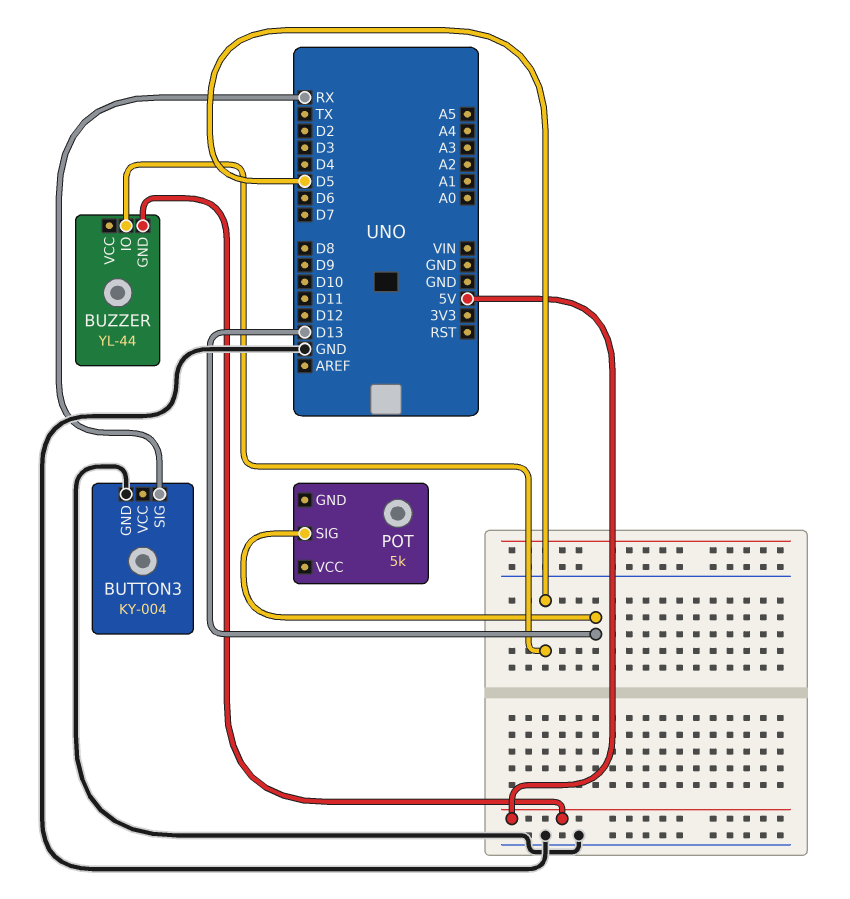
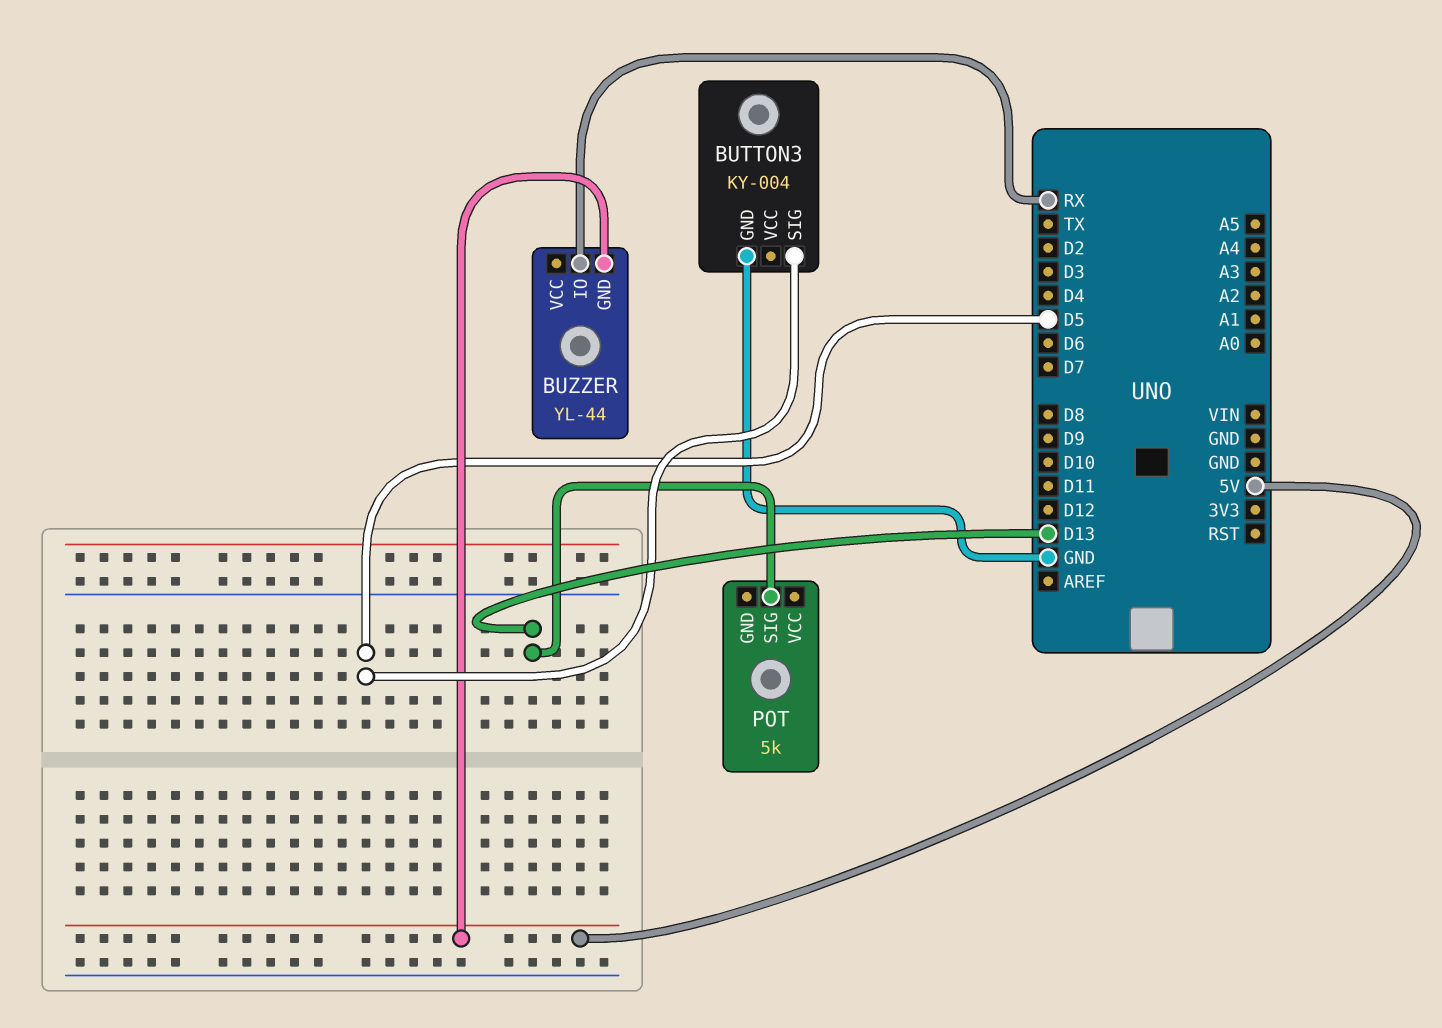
BUTTON3 pin SIG: RX -> D5
BUZZER pin IO: D5 -> RX

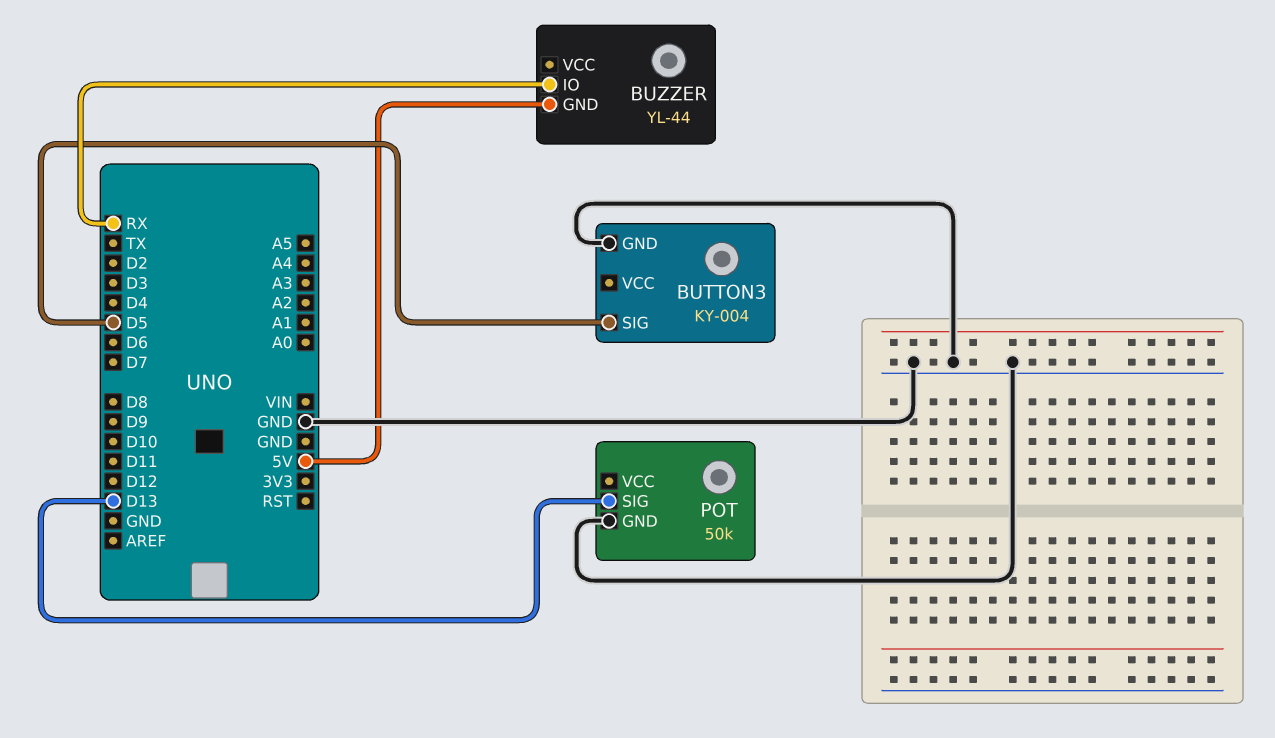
POT: 5k -> 50k
POT pin GND: none -> GND

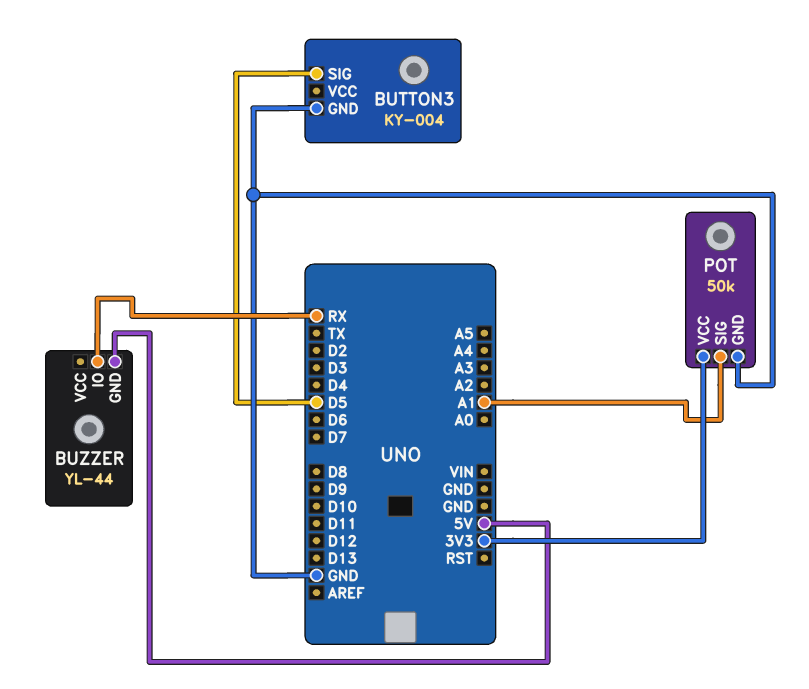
POT pin SIG: D13 -> A1
POT pin VCC: none -> 3V3

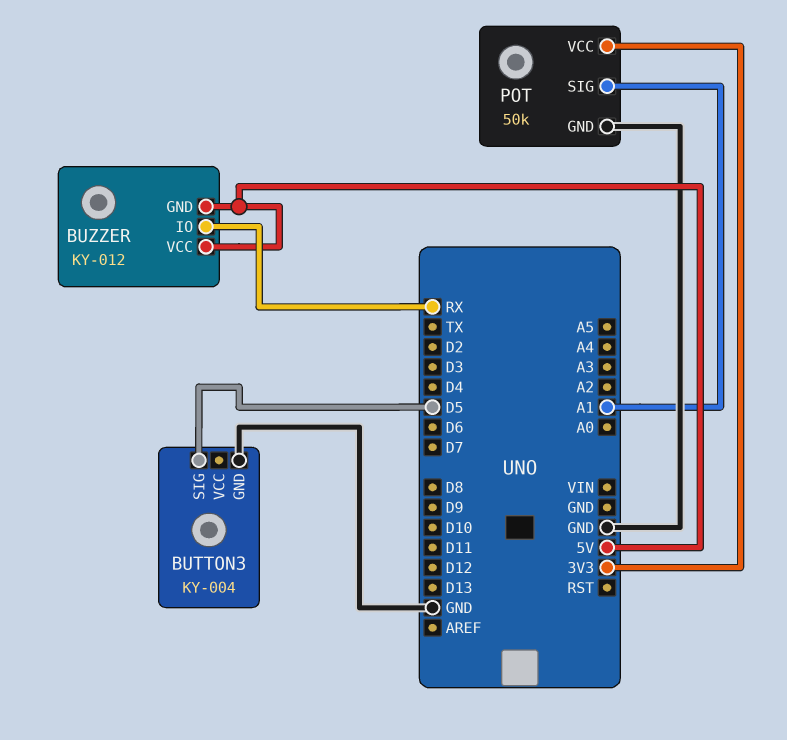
BUZZER: YL-44 -> KY-012
BUZZER pin VCC: none -> 5V

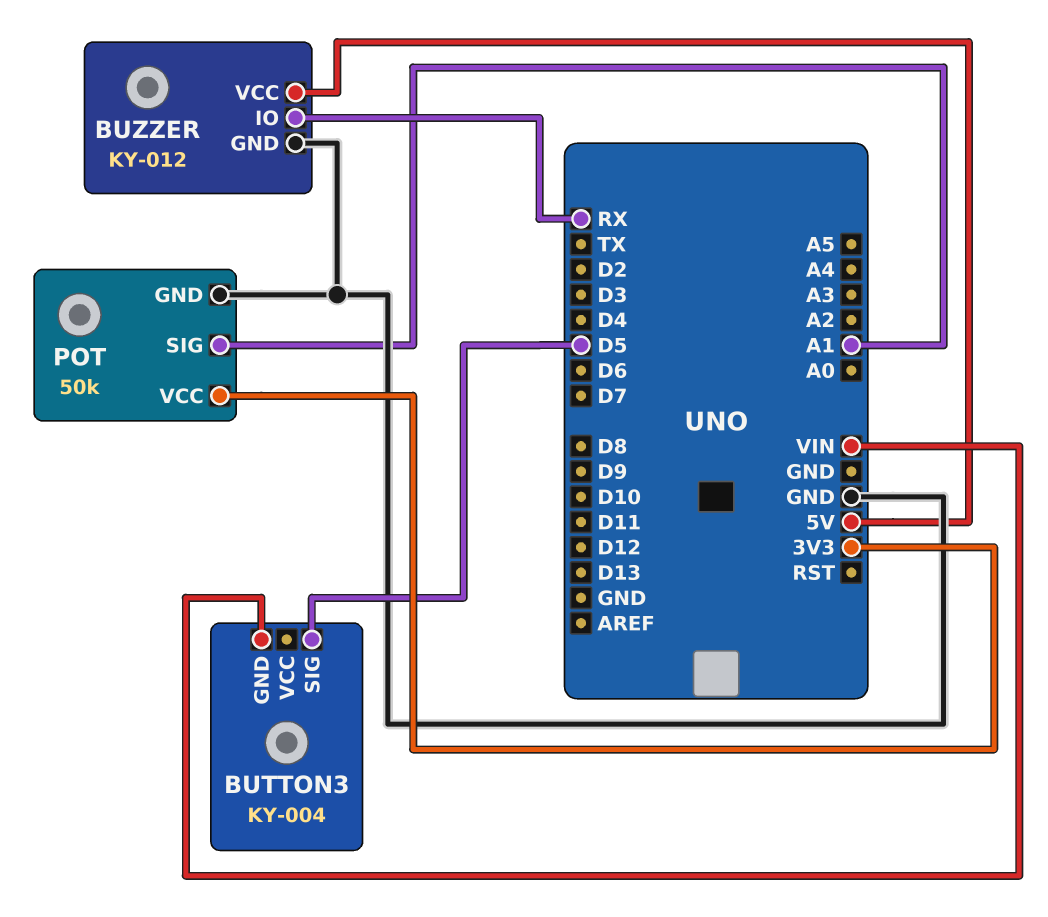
BUTTON3 pin GND: GND -> VIN
BUZZER pin GND: 5V -> GND

